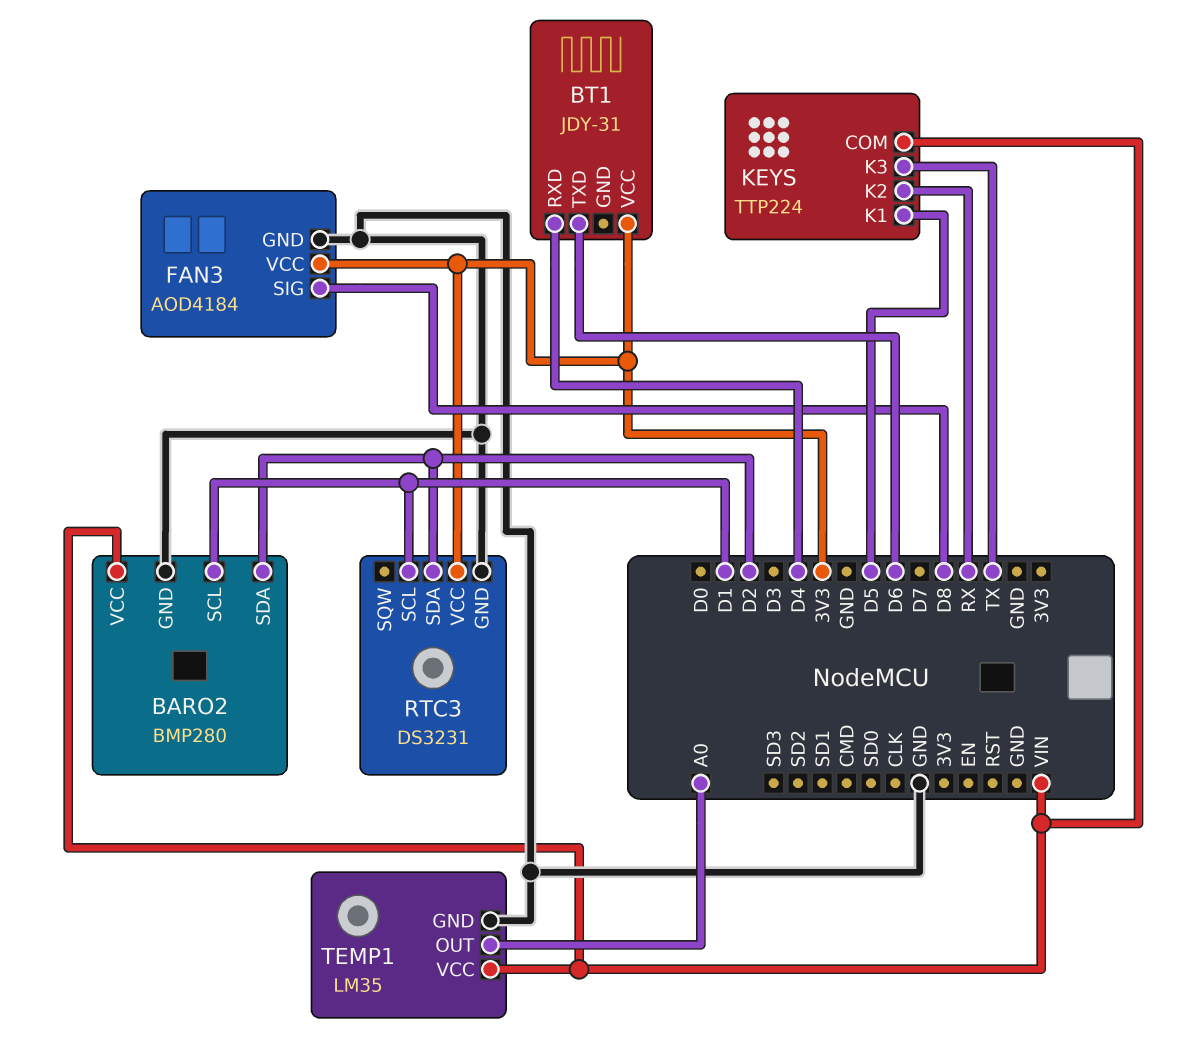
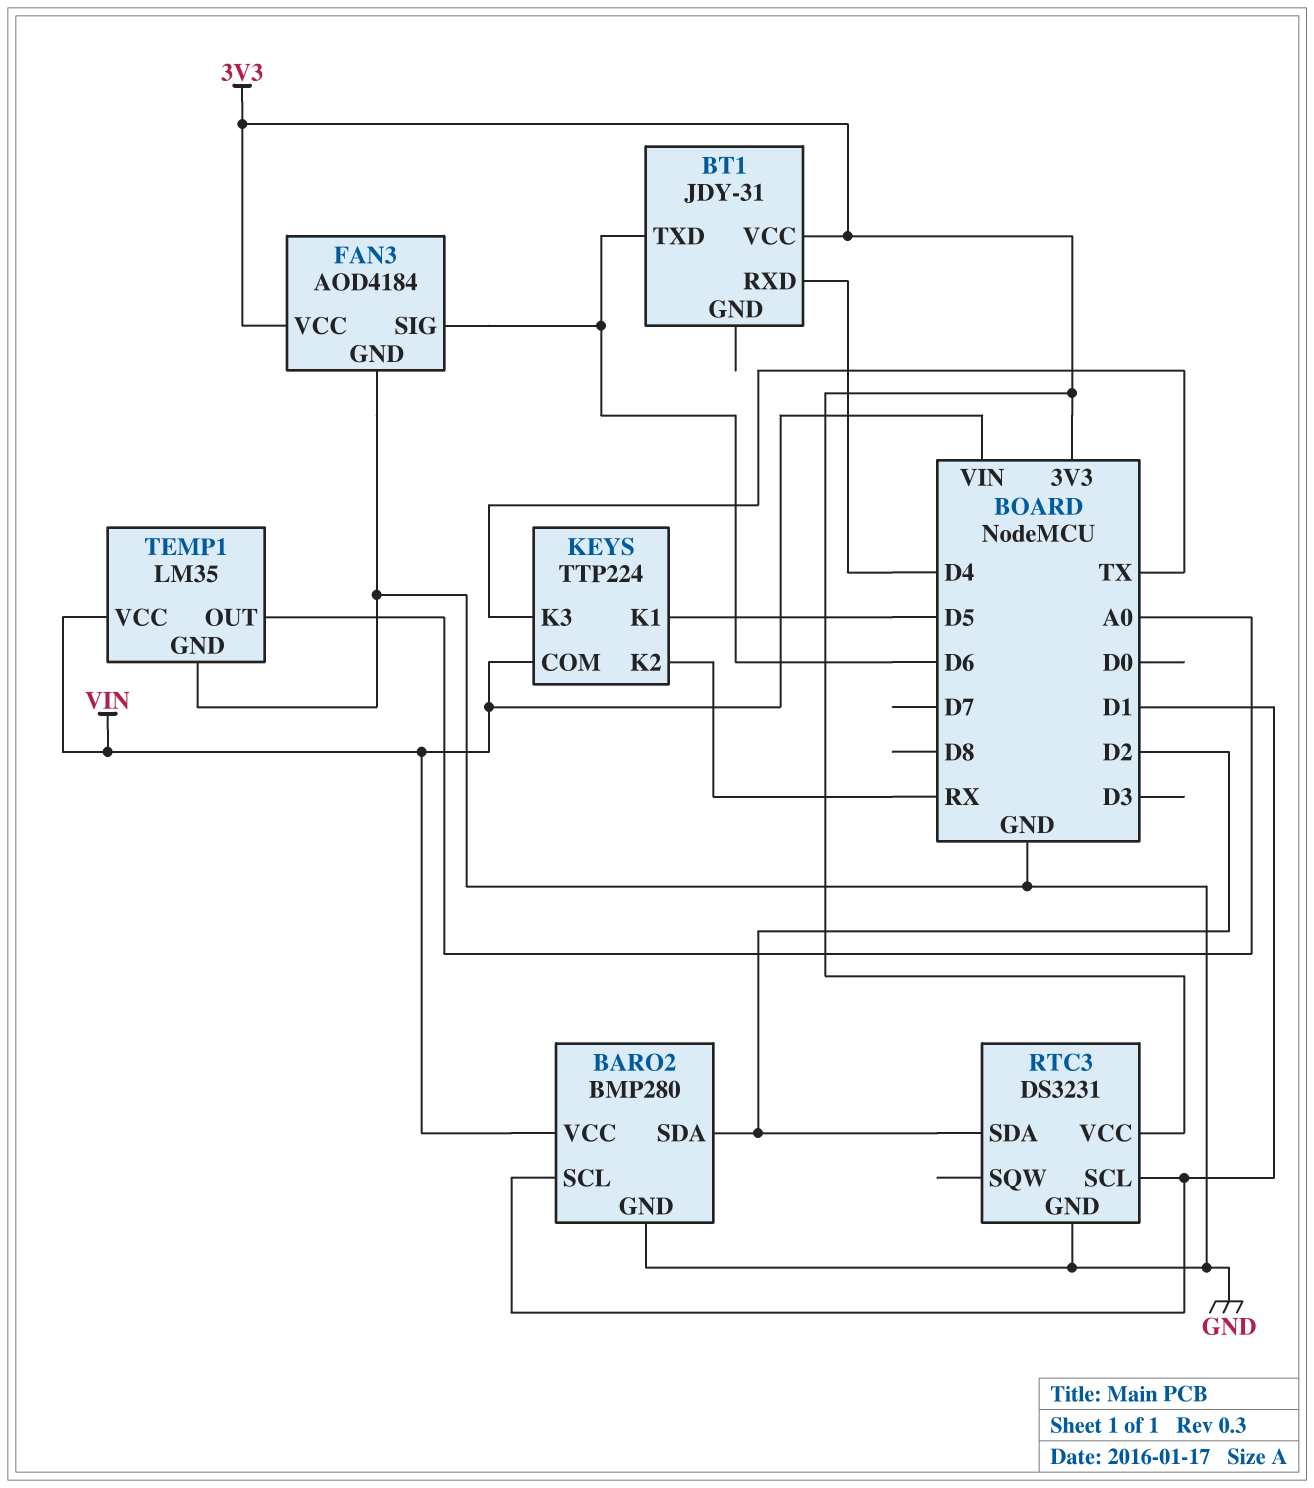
FAN3 pin SIG: D8 -> D6

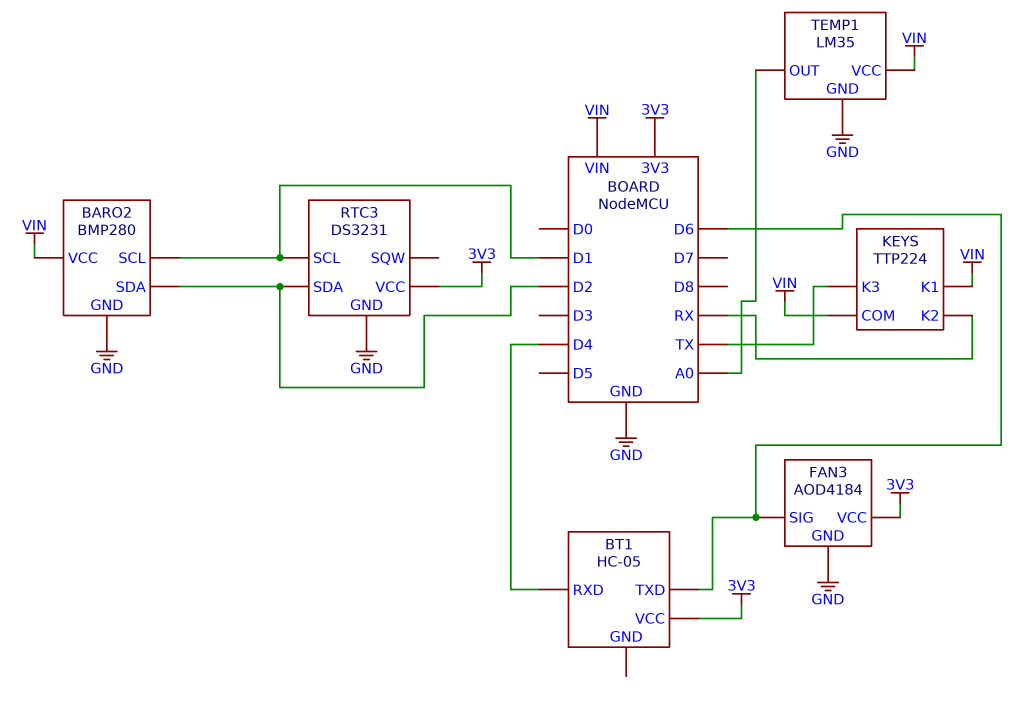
BT1: JDY-31 -> HC-05
KEYS pin K1: D5 -> VIN

